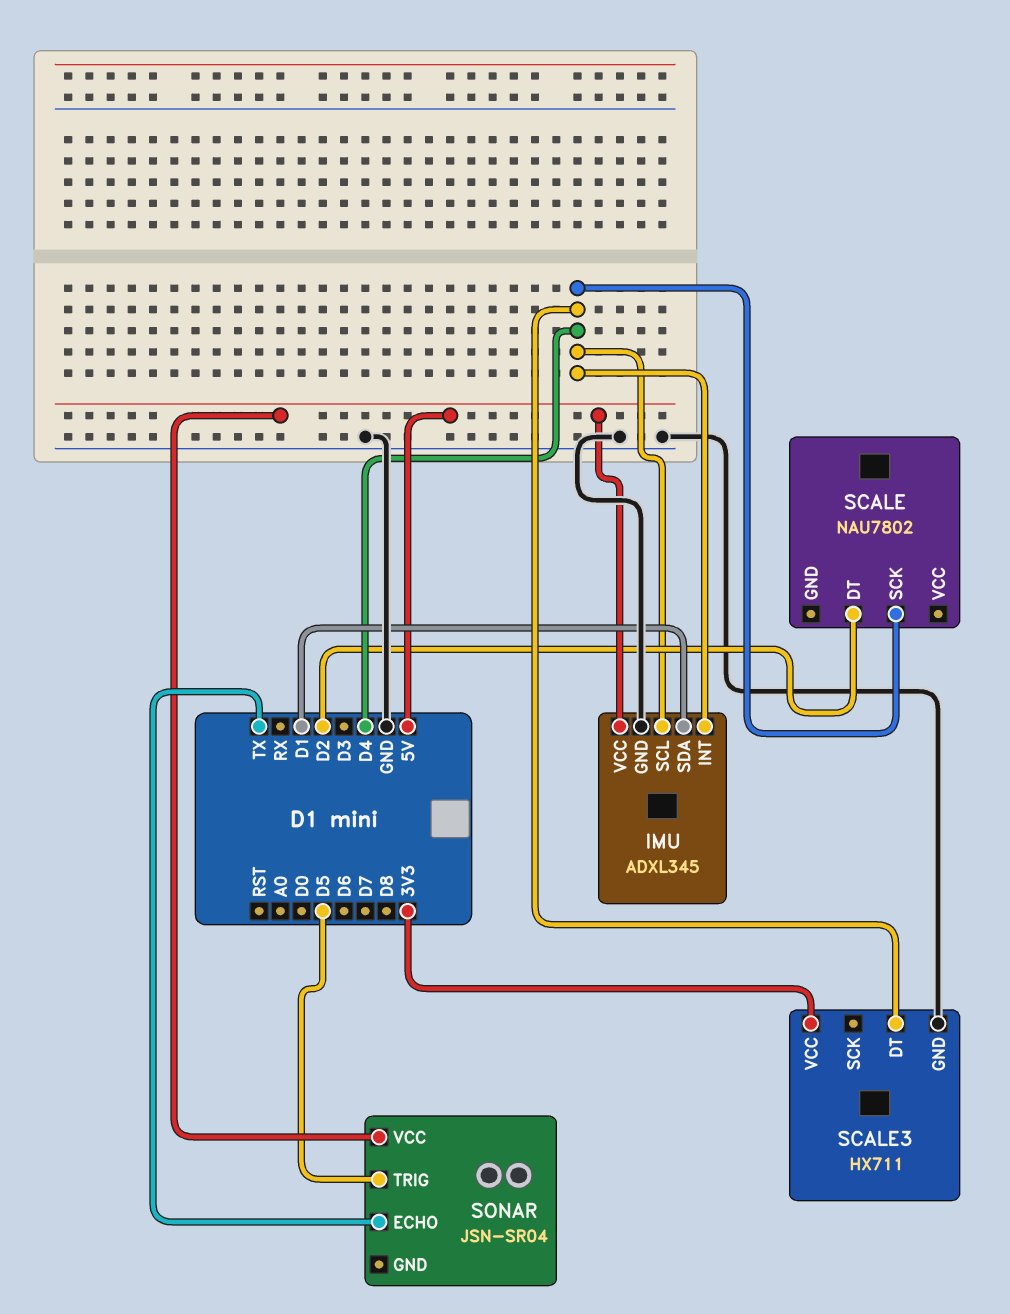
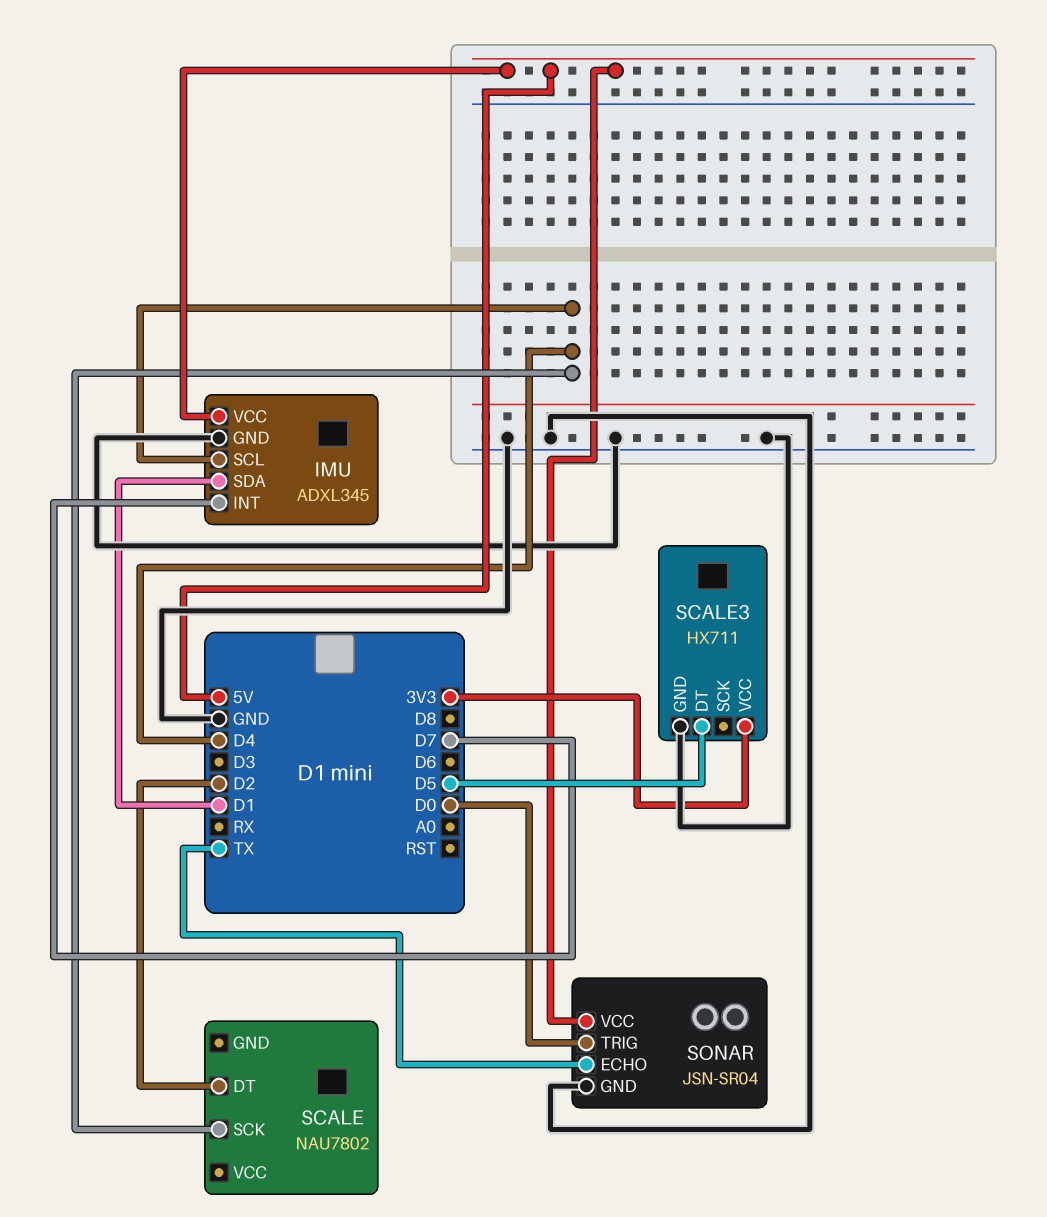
IMU pin INT: D4 -> D7
SCALE3 pin DT: D4 -> D5
SONAR pin GND: none -> GND
SONAR pin TRIG: D5 -> D0

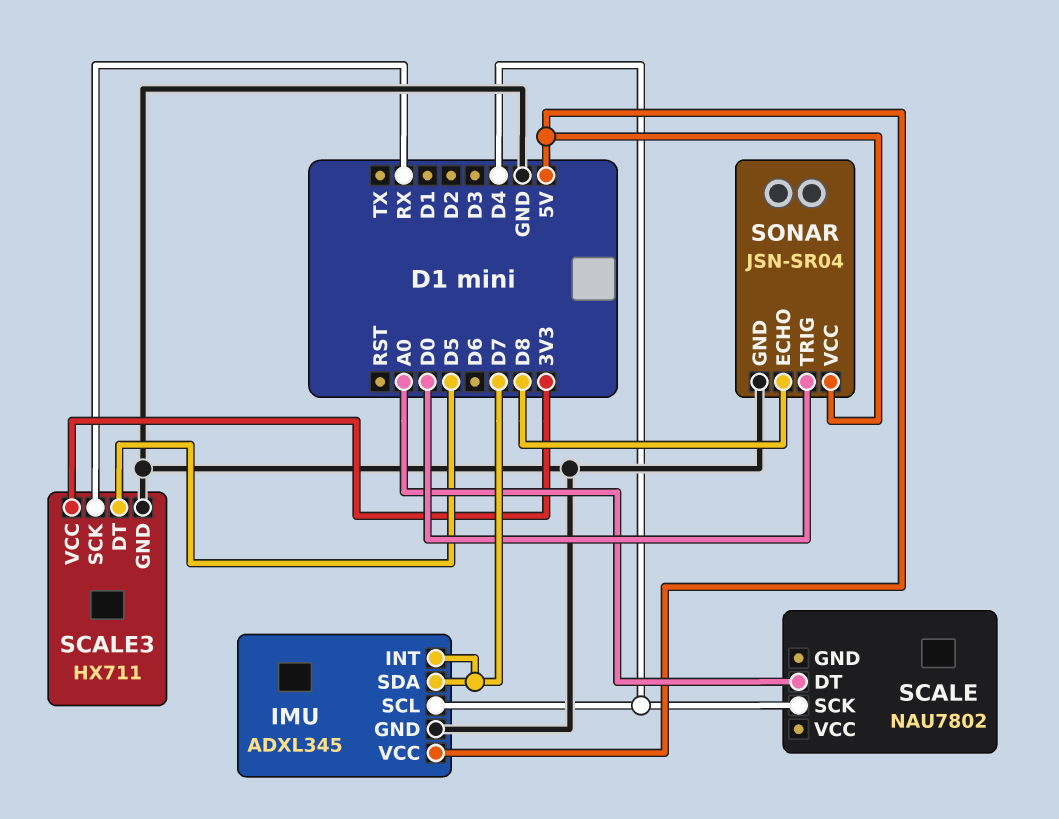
IMU pin SDA: D1 -> D7
SCALE pin DT: D2 -> A0
SCALE3 pin SCK: none -> RX
SONAR pin ECHO: TX -> D8

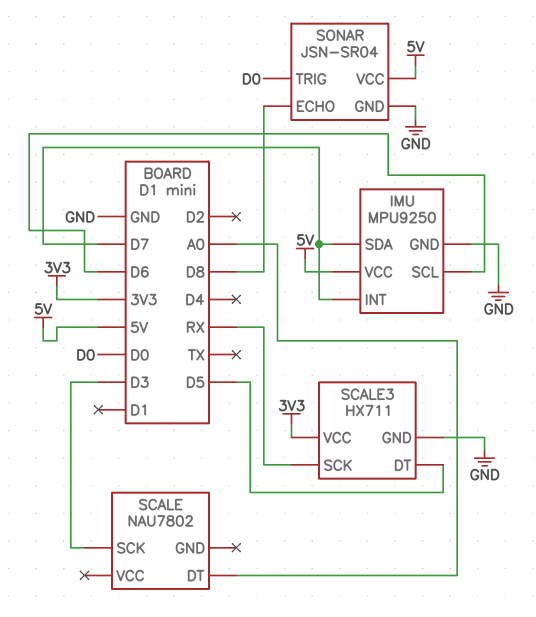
IMU: ADXL345 -> MPU9250
IMU pin SCL: D4 -> D6
SCALE pin SCK: D4 -> D3

